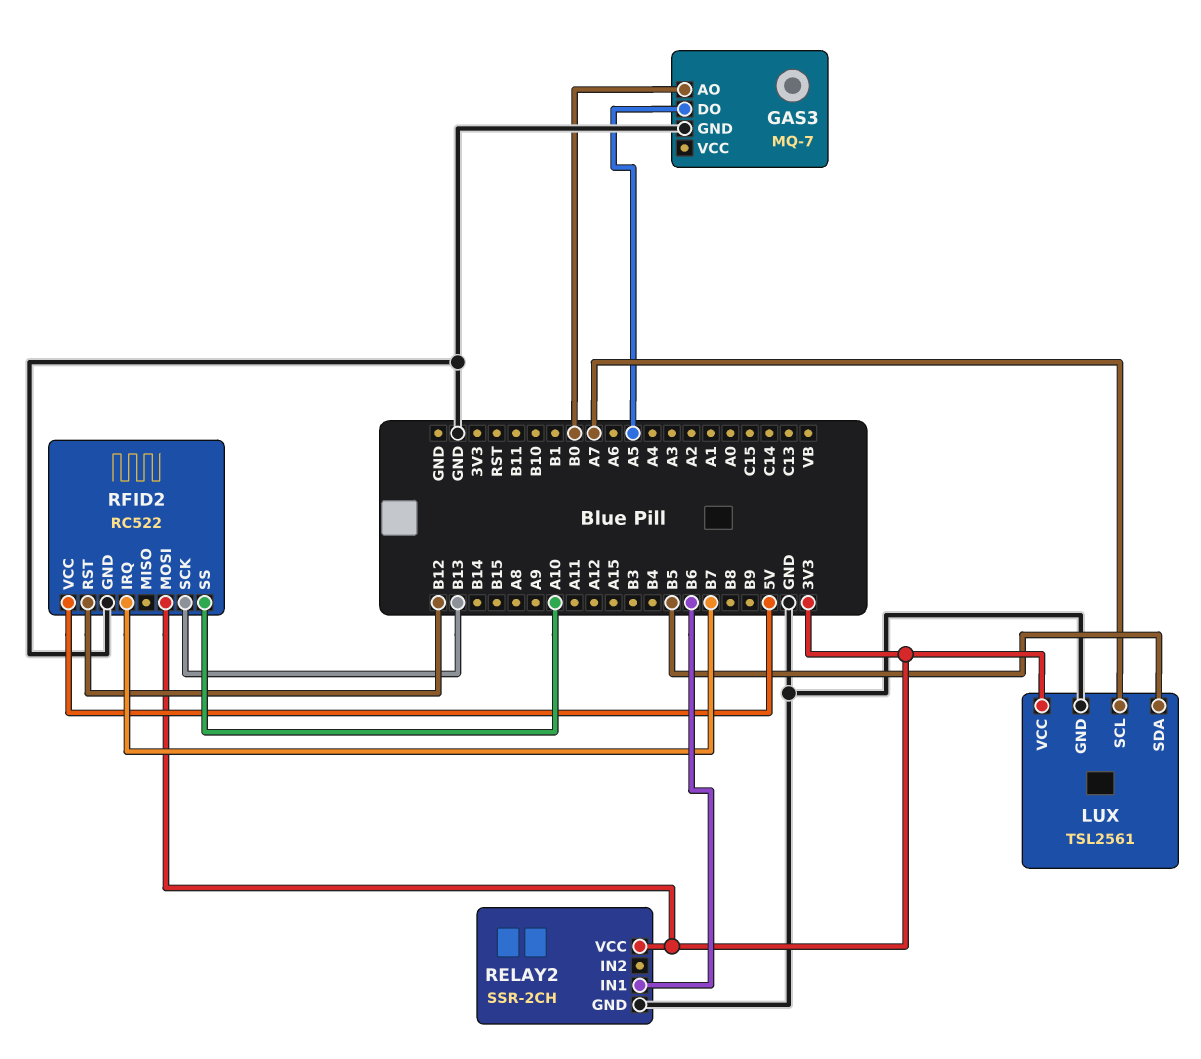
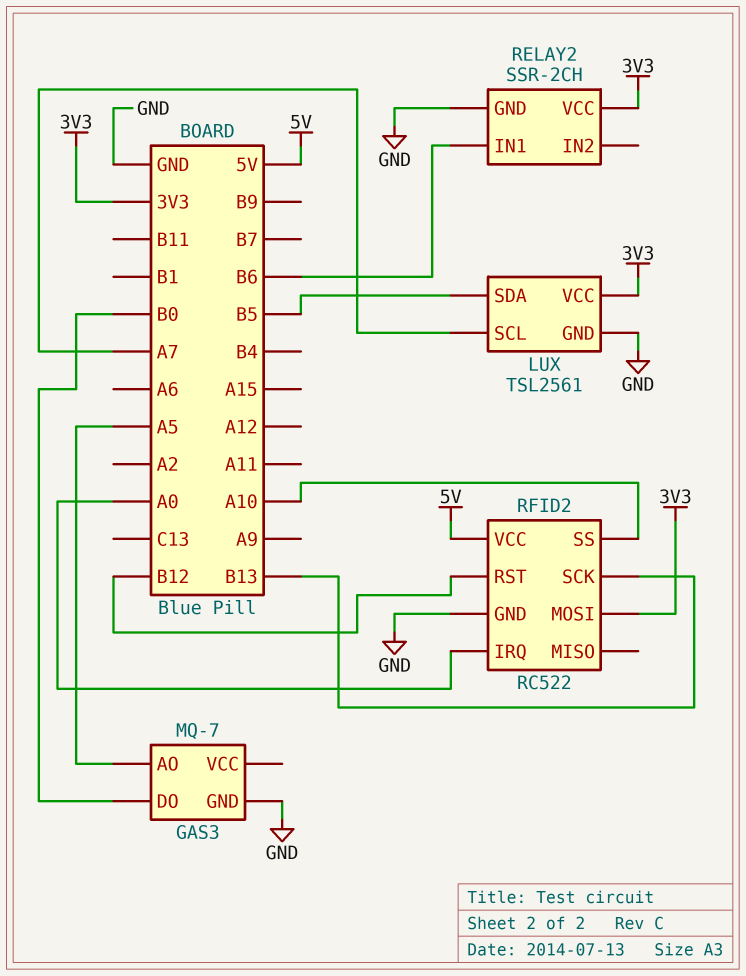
GAS3 pin AO: B0 -> A5
GAS3 pin DO: A5 -> B0
RFID2 pin IRQ: B7 -> A0

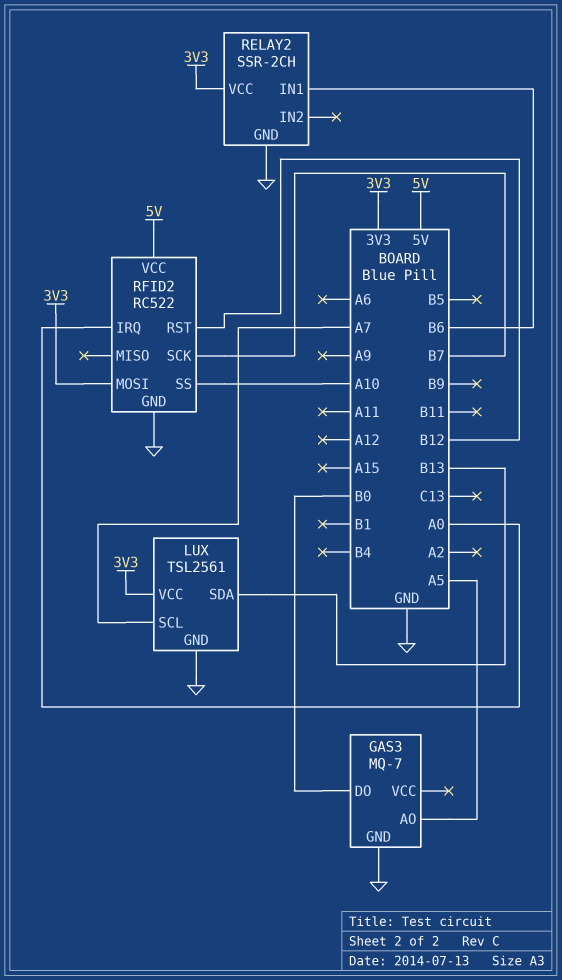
LUX pin SDA: B5 -> B13
RFID2 pin SCK: B13 -> B7

